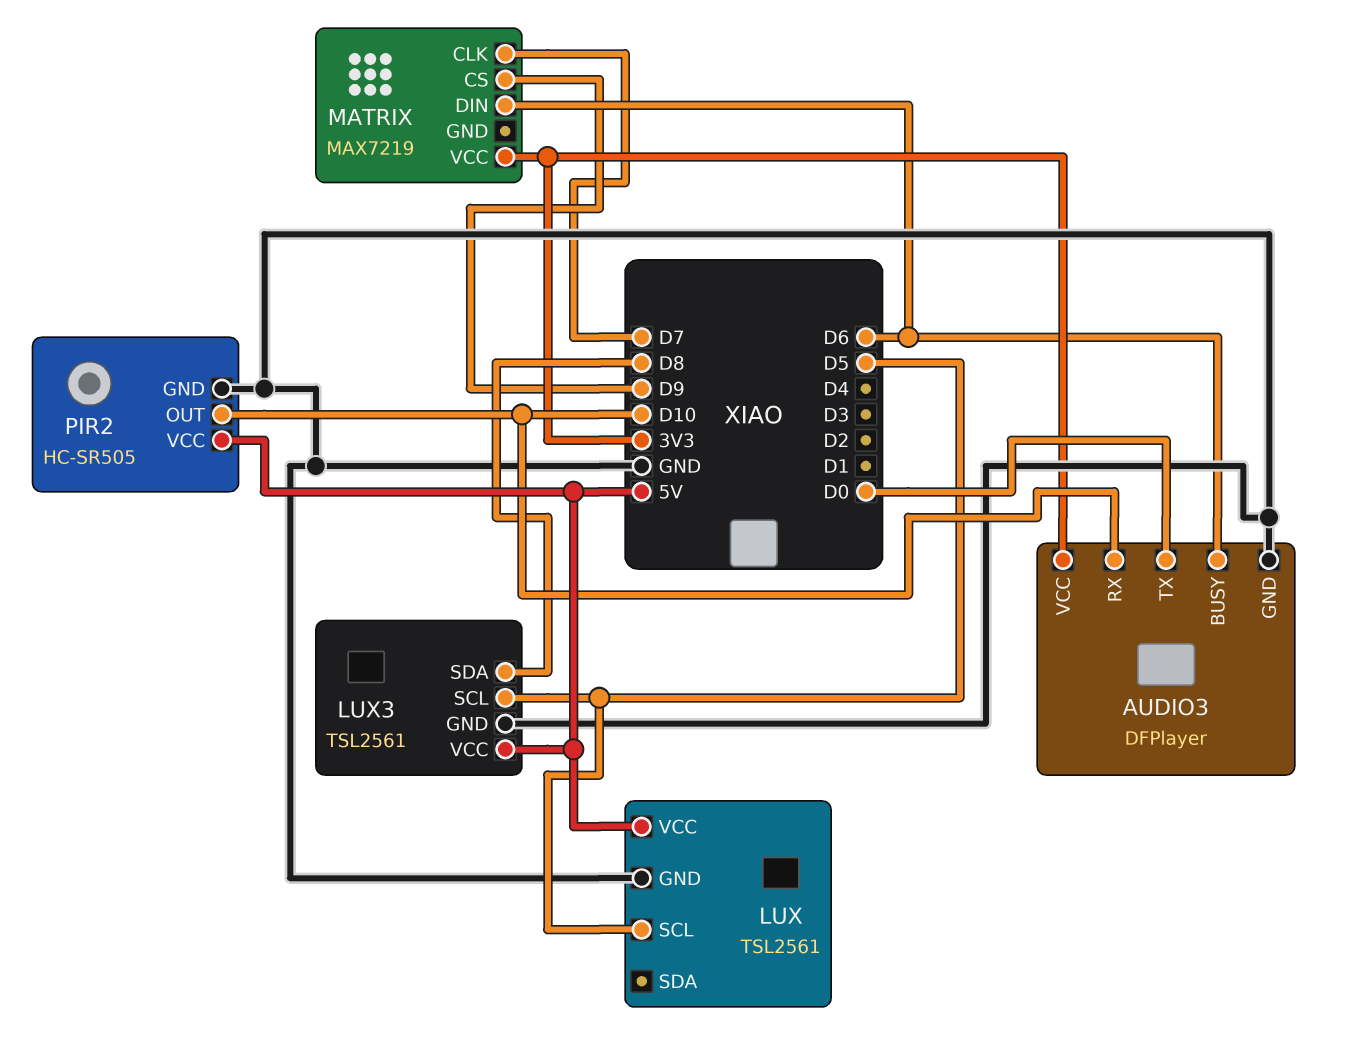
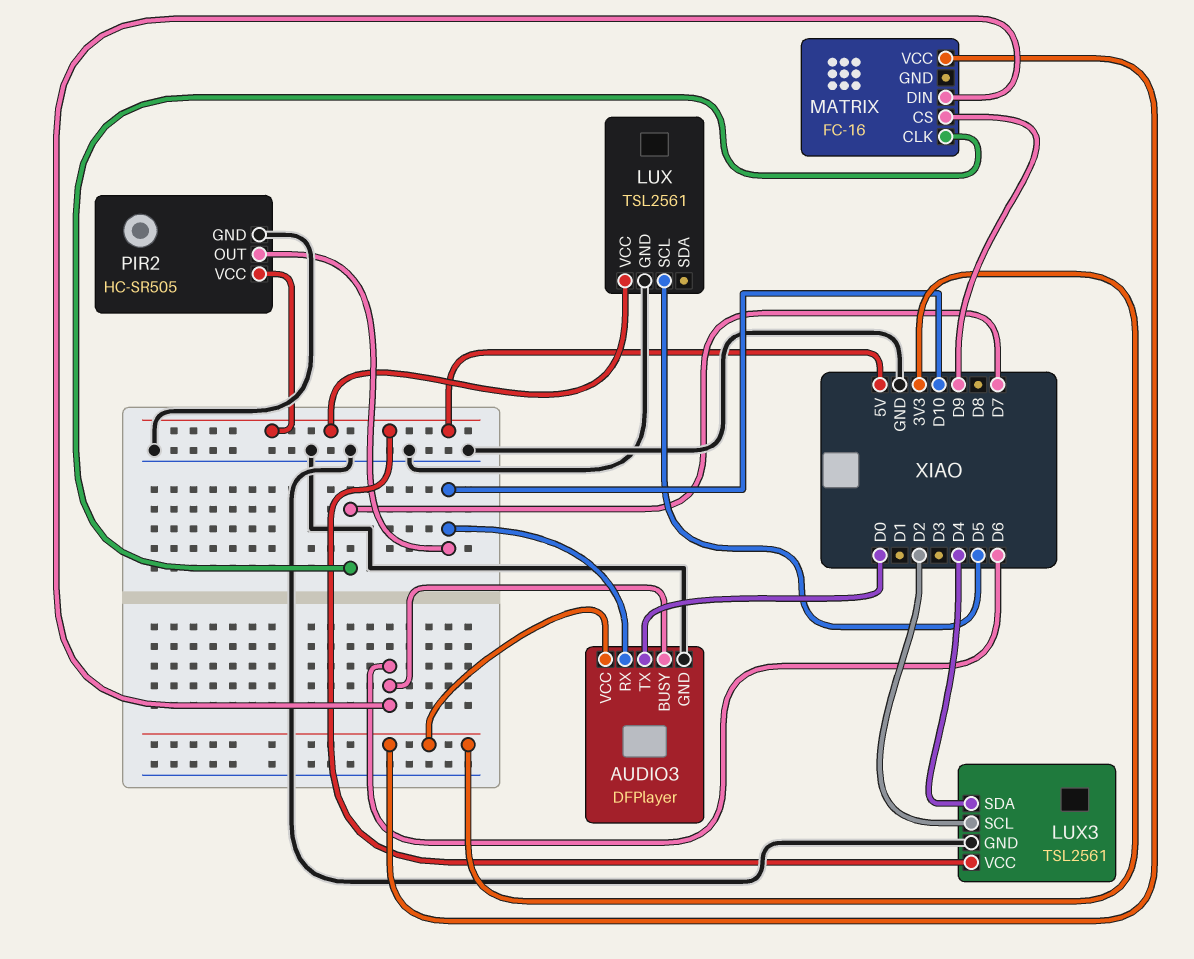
LUX3 pin SCL: D5 -> D2
LUX3 pin SDA: D8 -> D4
MATRIX: MAX7219 -> FC-16

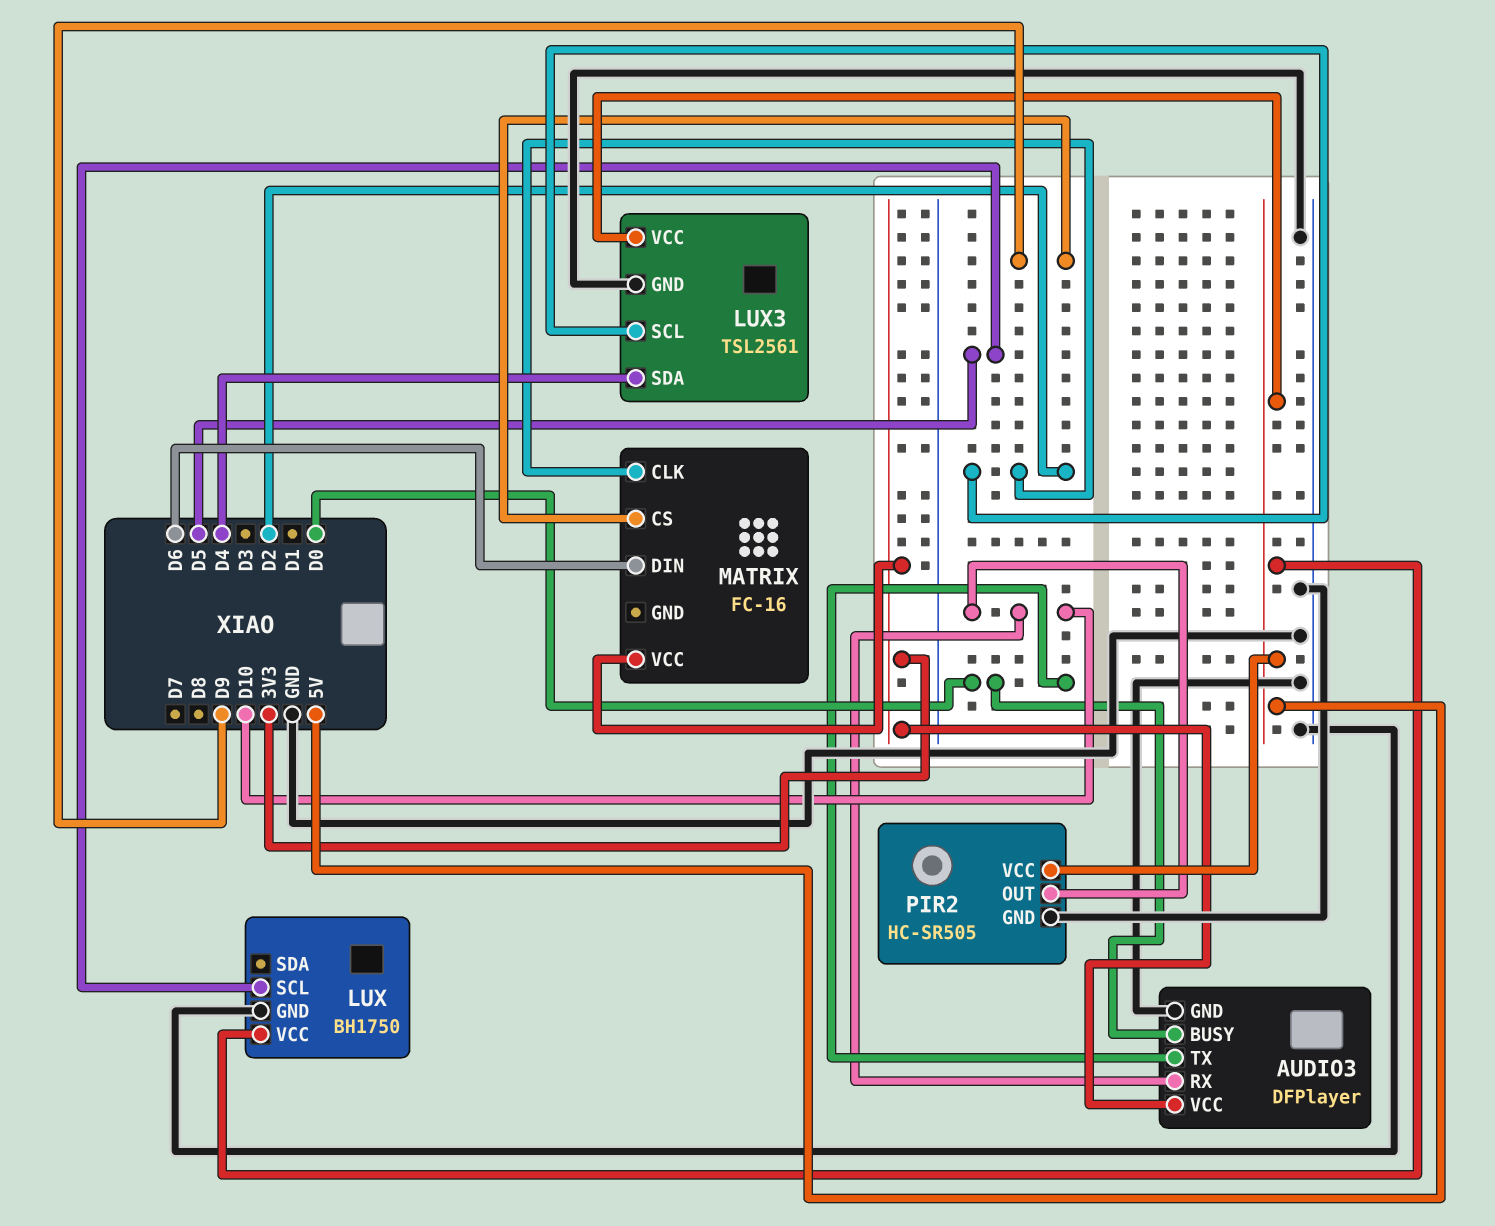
AUDIO3 pin BUSY: D6 -> D0
LUX: TSL2561 -> BH1750
MATRIX pin CLK: D7 -> D2

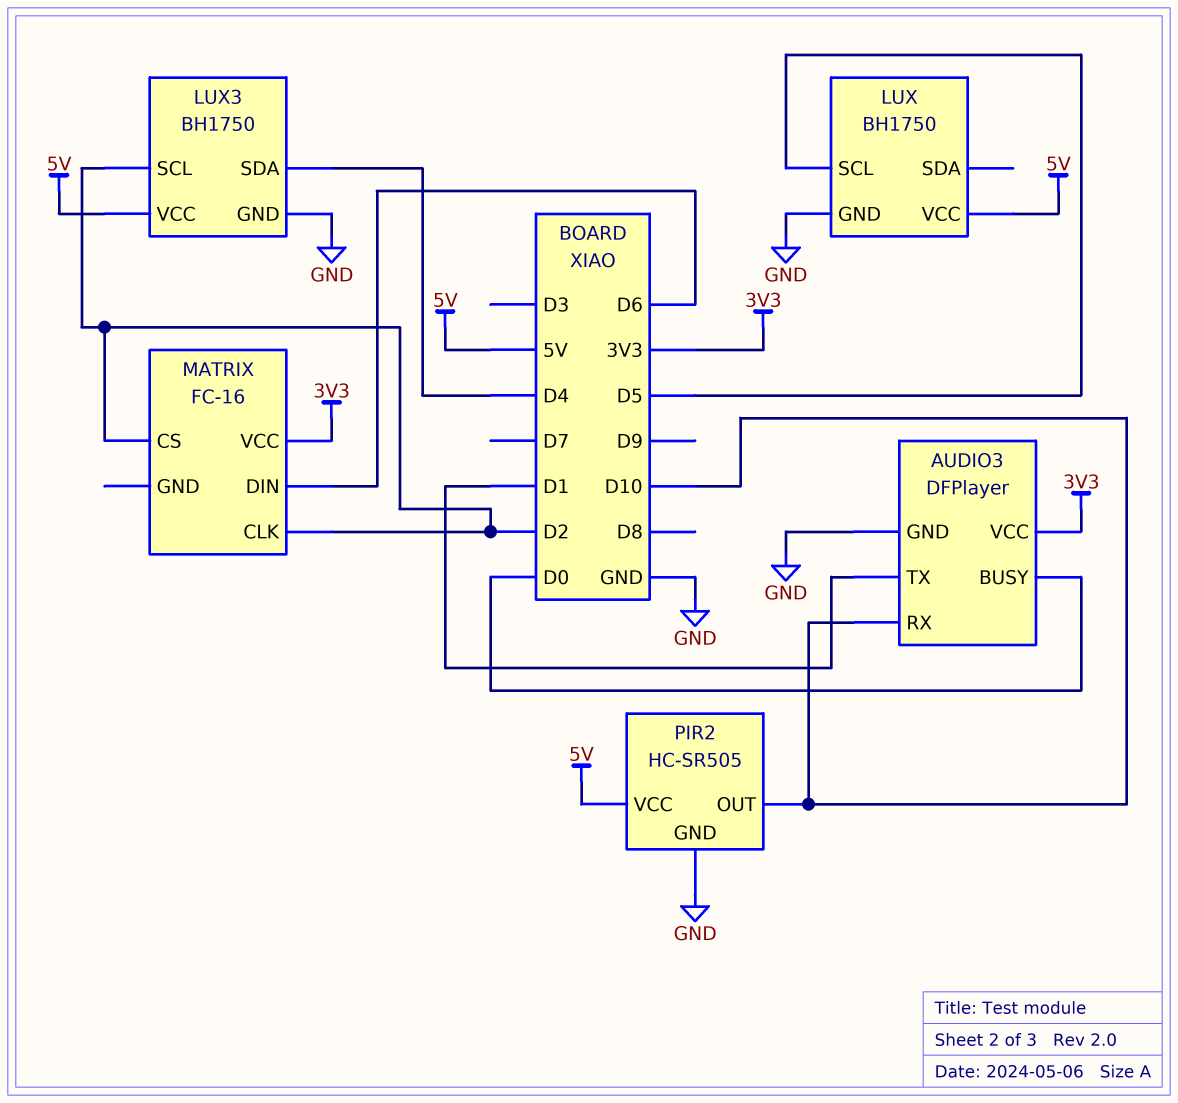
AUDIO3 pin TX: D0 -> D1
LUX3: TSL2561 -> BH1750
MATRIX pin CS: D9 -> D2

